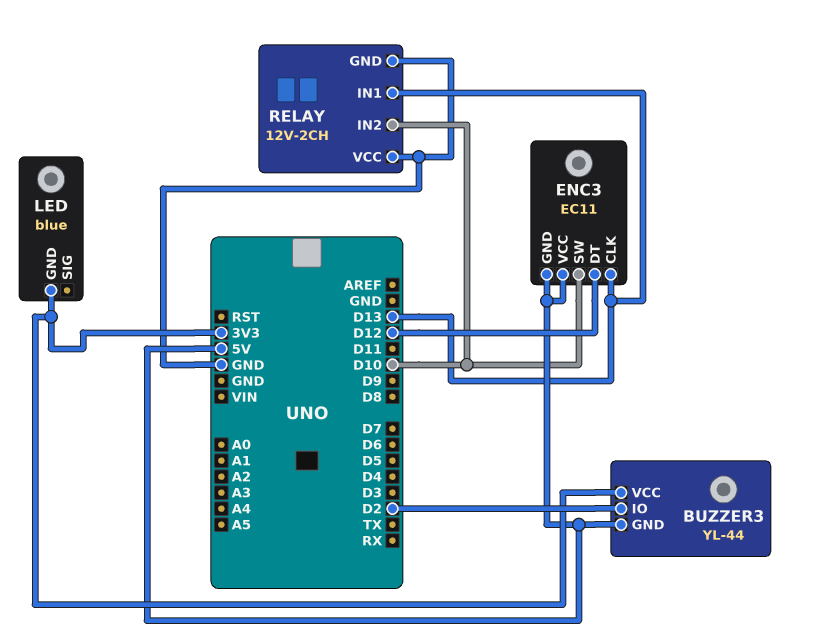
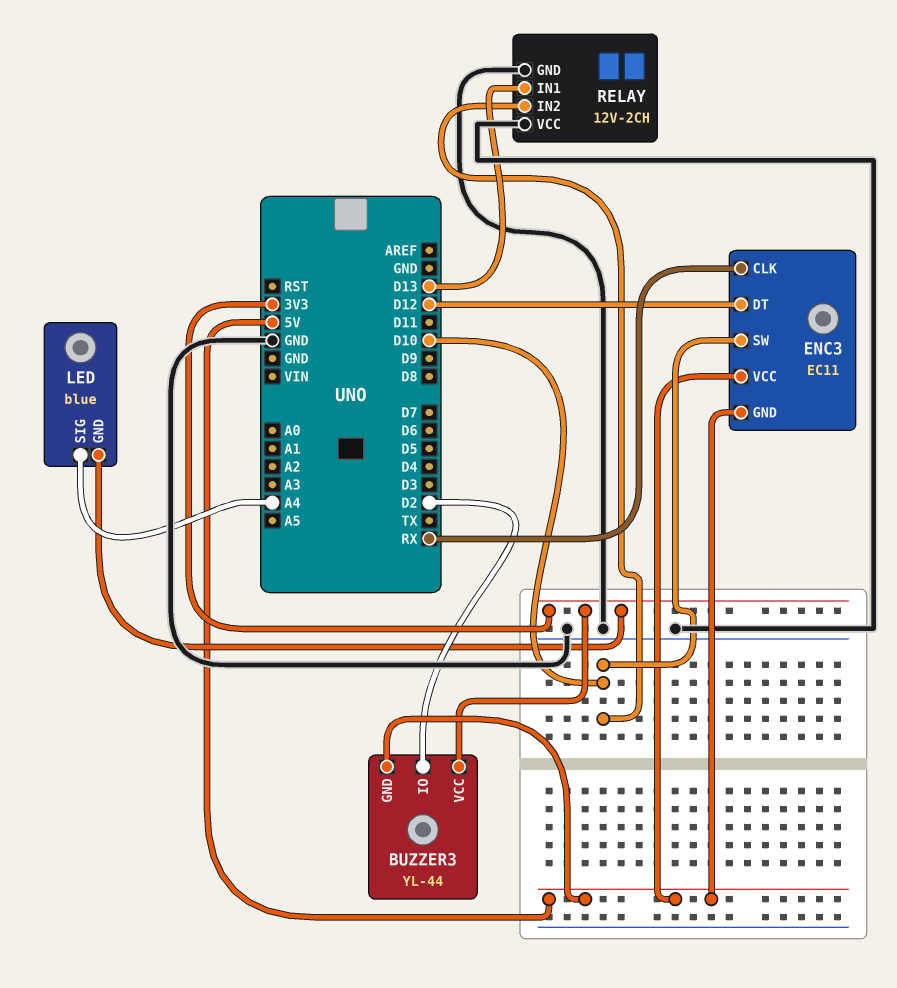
ENC3 pin CLK: D13 -> RX
LED pin SIG: none -> A4

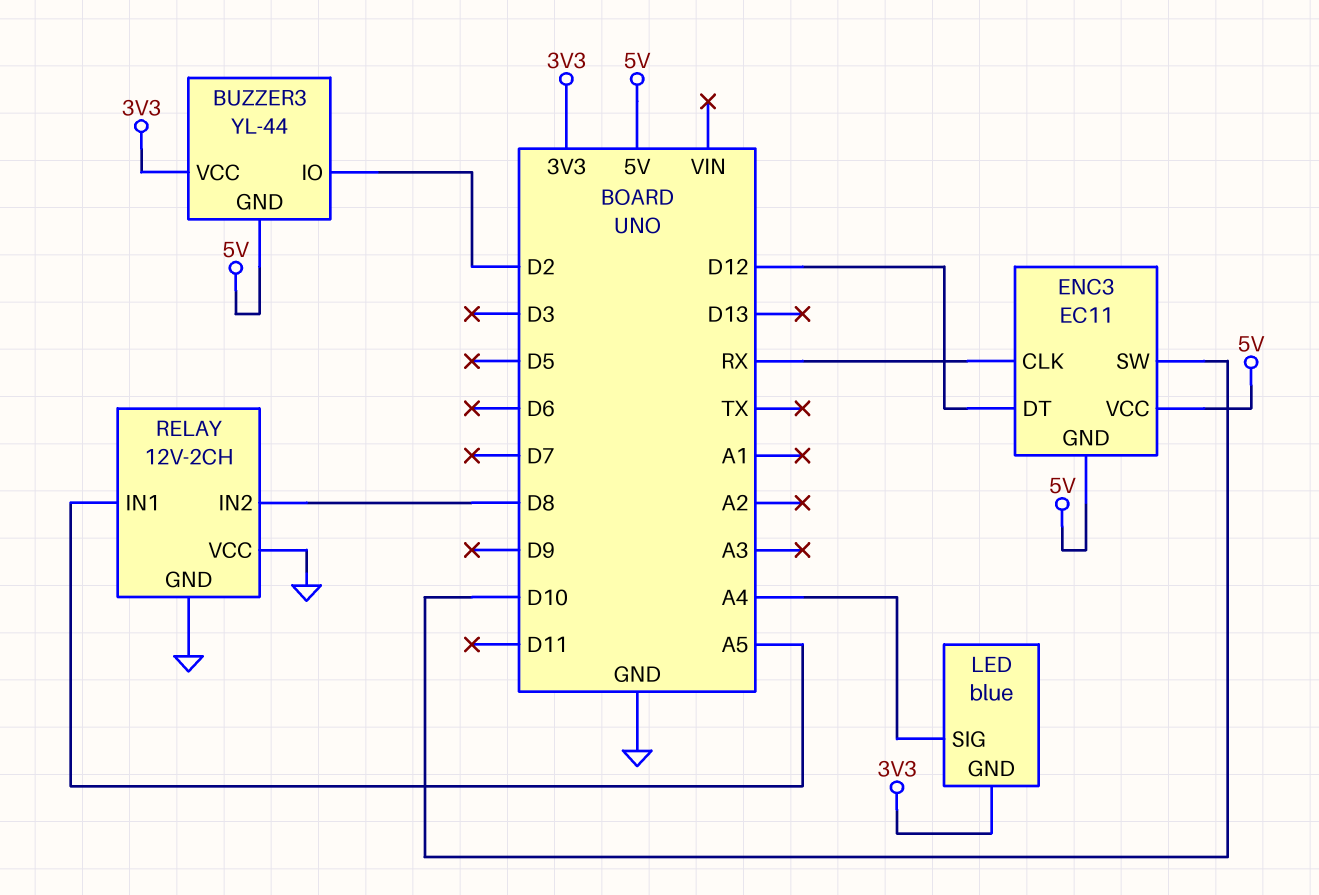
RELAY pin IN1: D13 -> A5
RELAY pin IN2: D10 -> D8

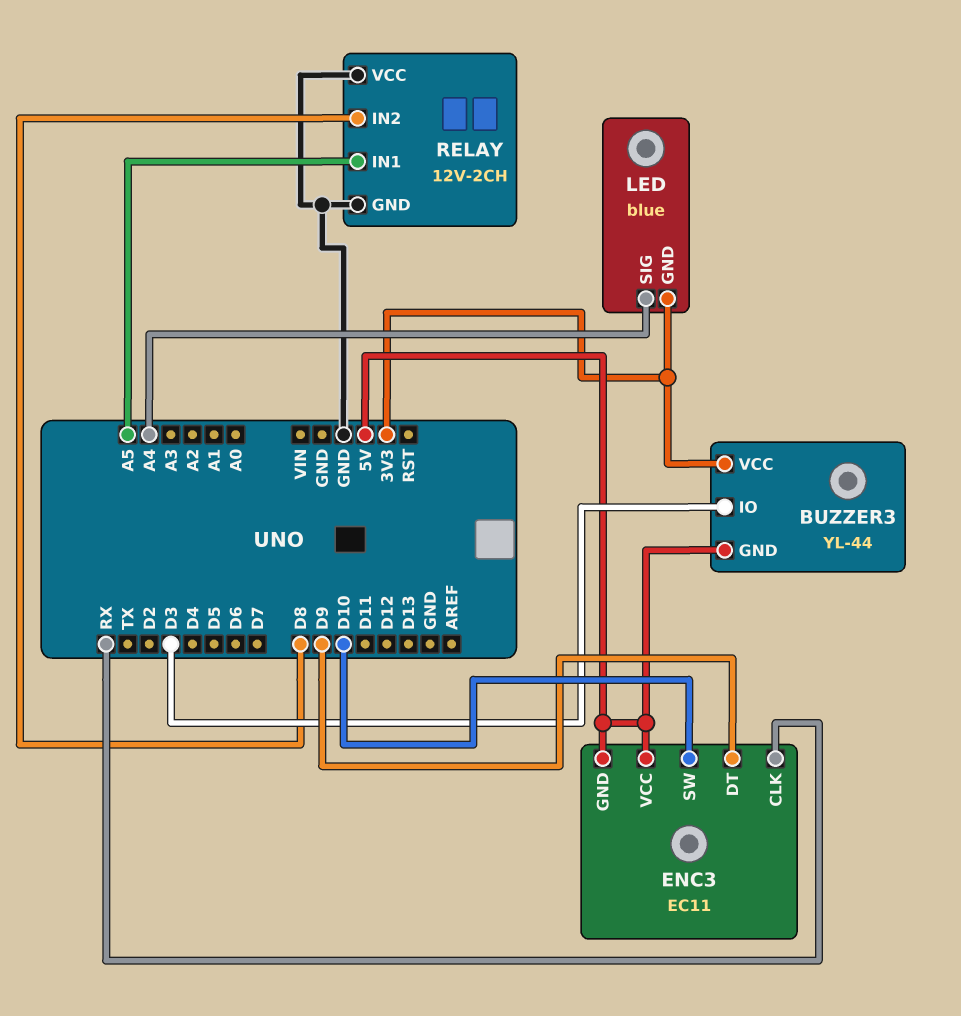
BUZZER3 pin IO: D2 -> D3
ENC3 pin DT: D12 -> D9

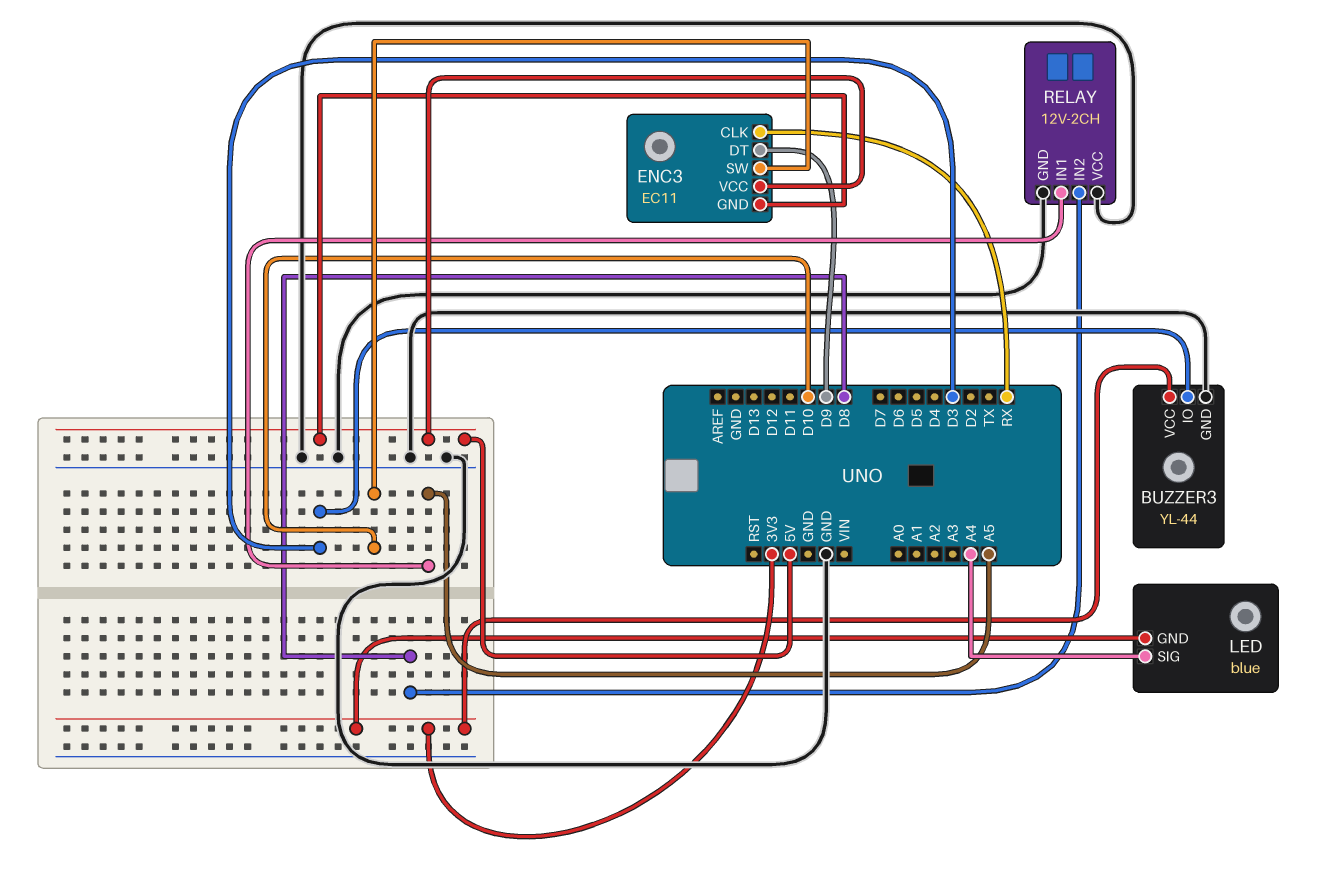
BUZZER3 pin GND: 5V -> GND

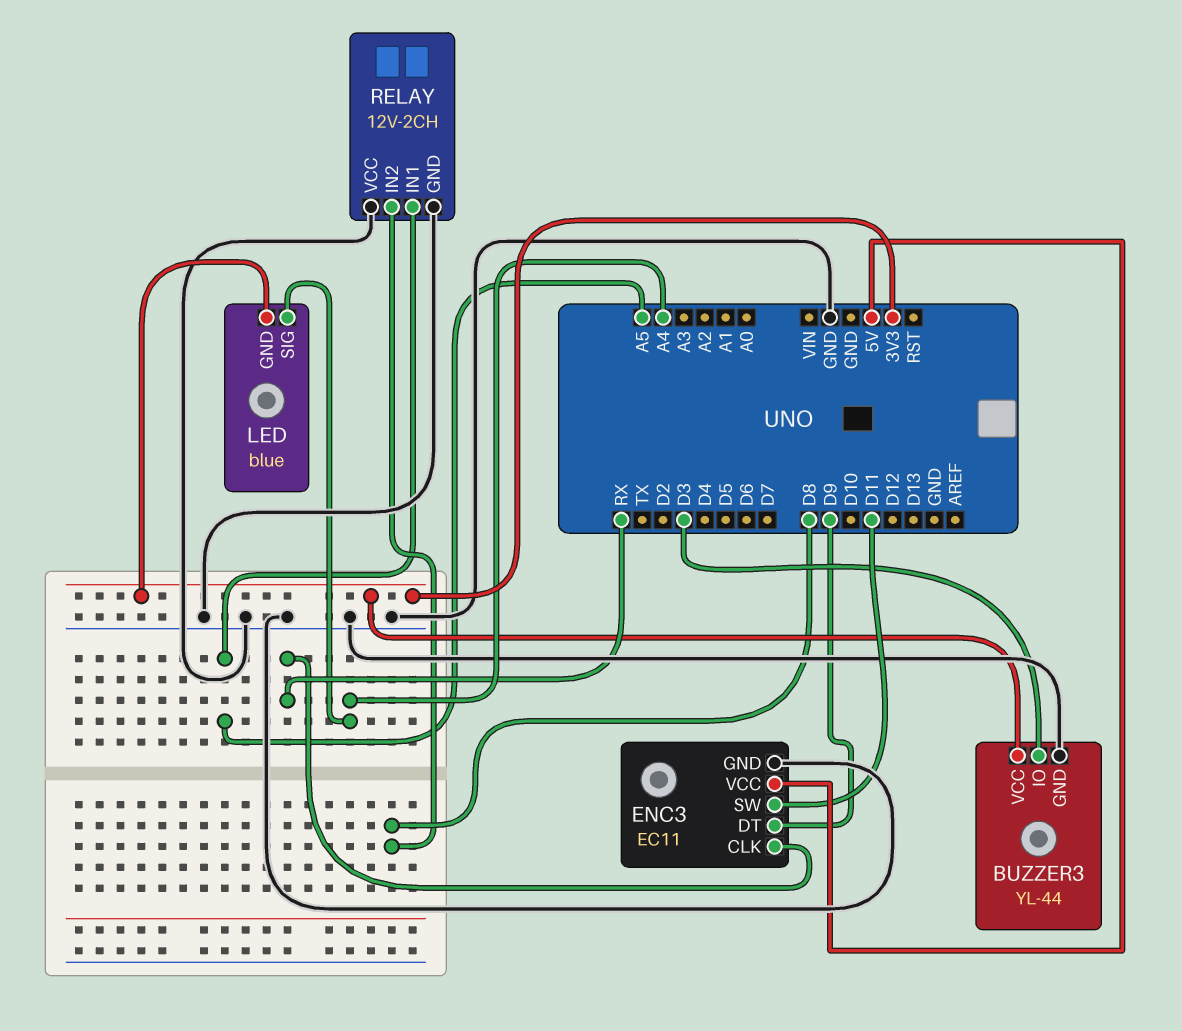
ENC3 pin GND: 5V -> GND
ENC3 pin SW: D10 -> D11

